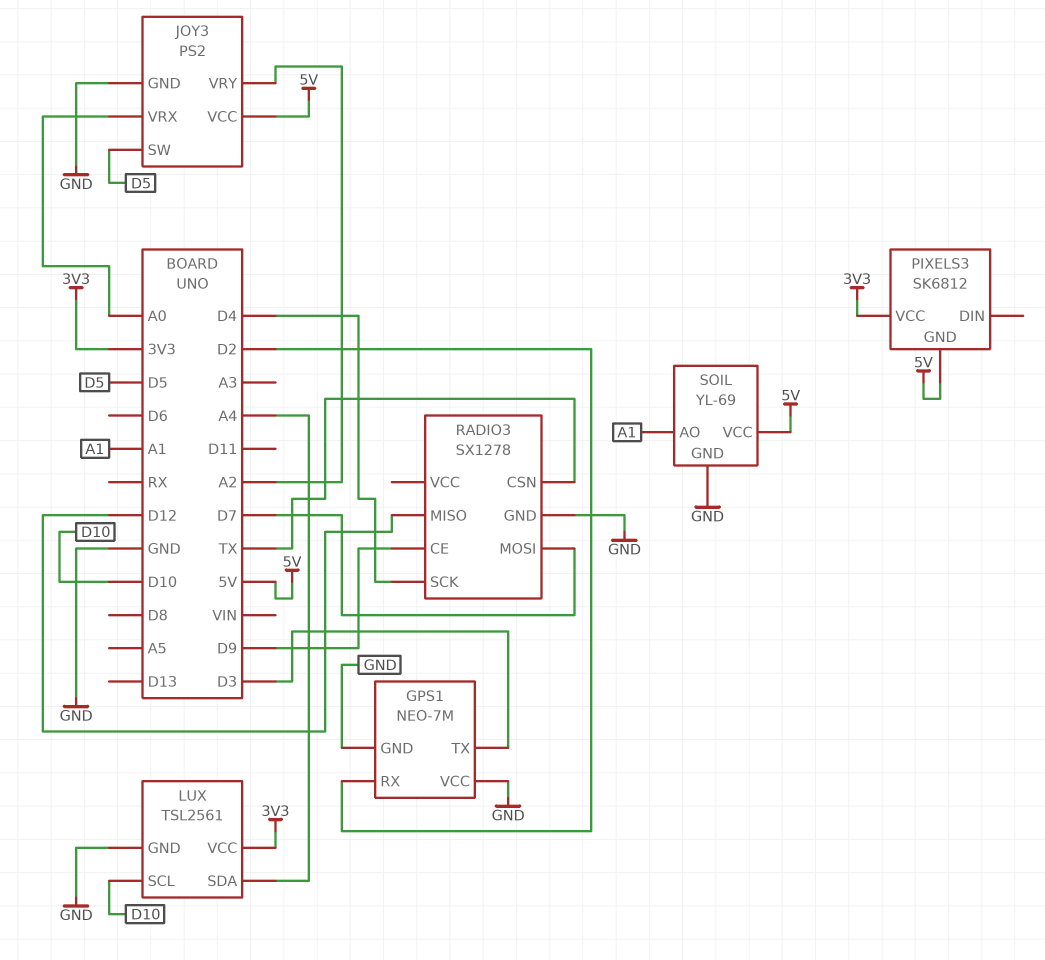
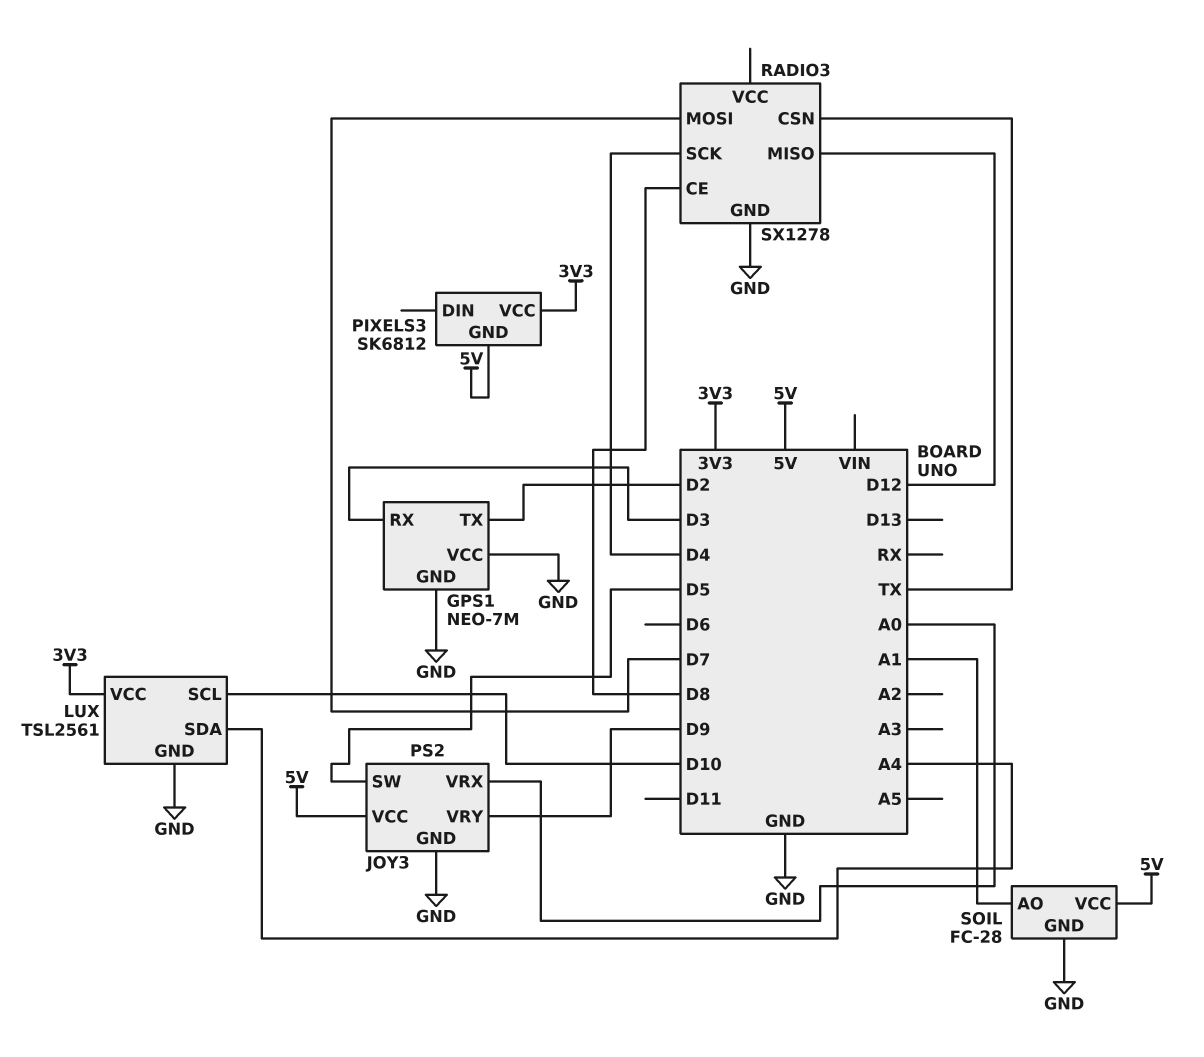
GPS1 pin RX: D2 -> D3
GPS1 pin TX: D3 -> D2
JOY3 pin VRY: A2 -> D9
RADIO3 pin CE: D9 -> D8
SOIL: YL-69 -> FC-28

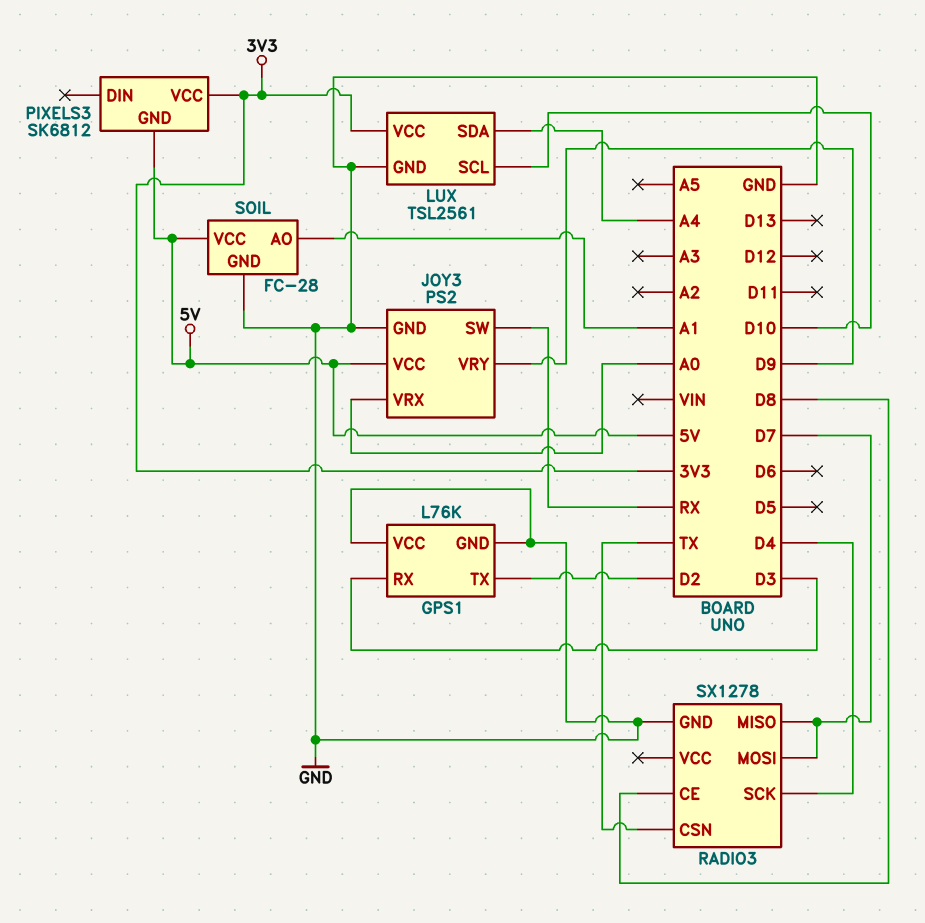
GPS1: NEO-7M -> L76K
JOY3 pin SW: D5 -> RX
RADIO3 pin MISO: D12 -> D7

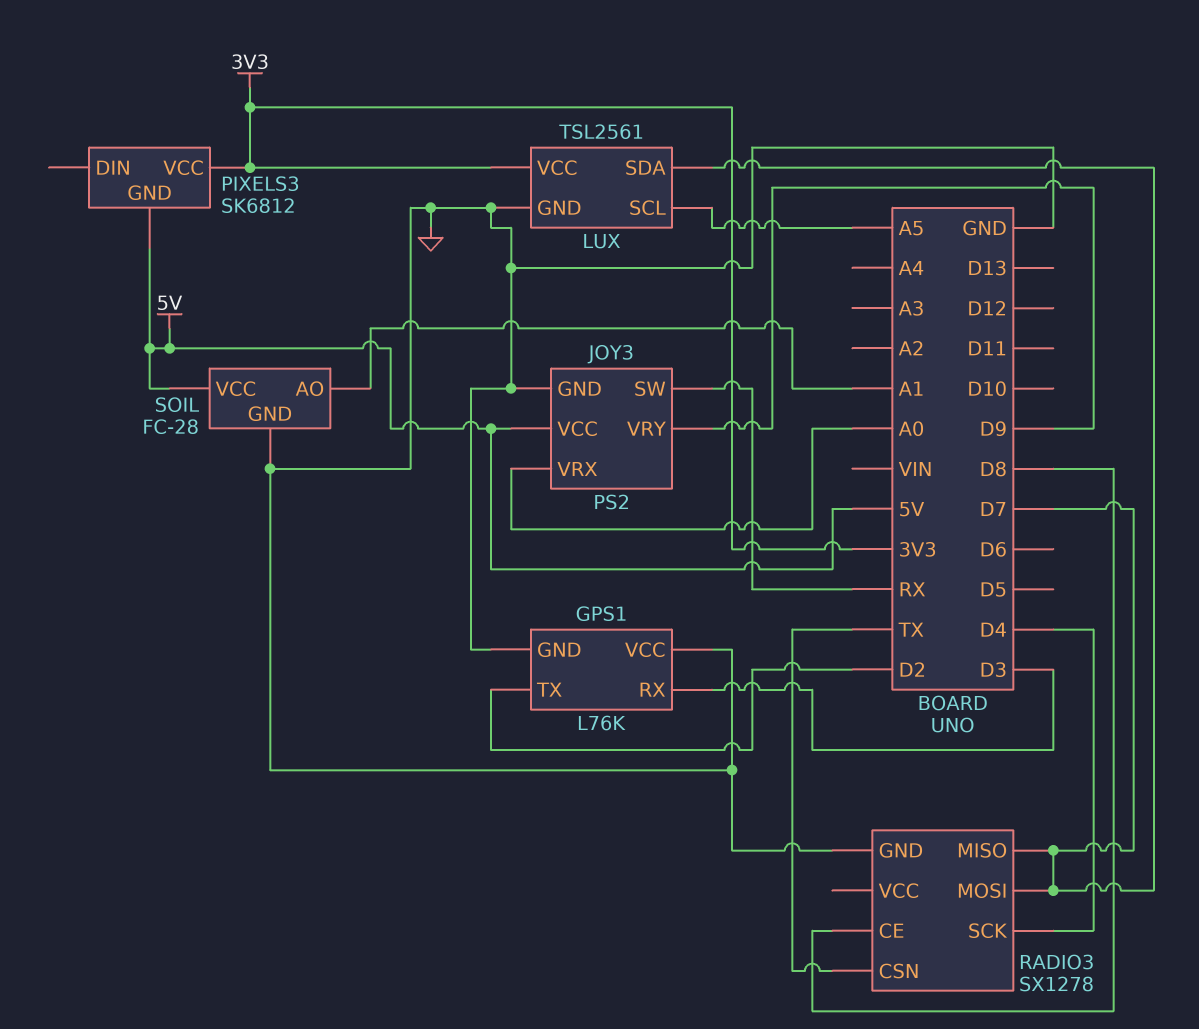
LUX pin SCL: D10 -> A5
LUX pin SDA: A4 -> D7

